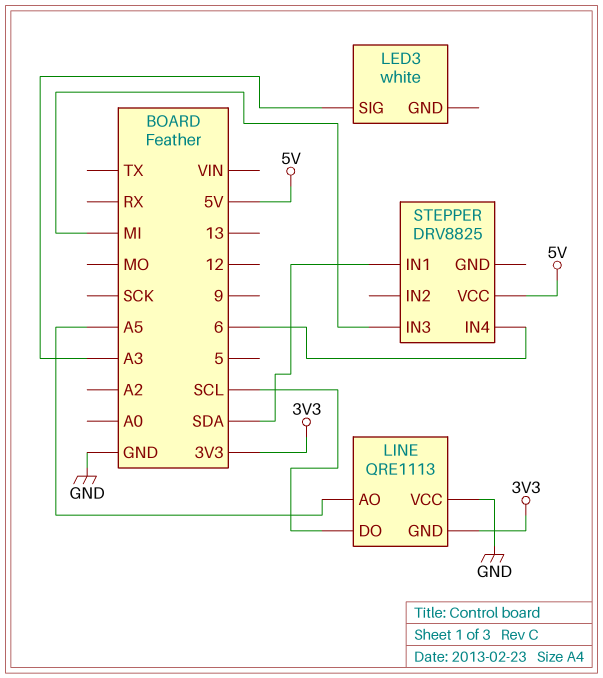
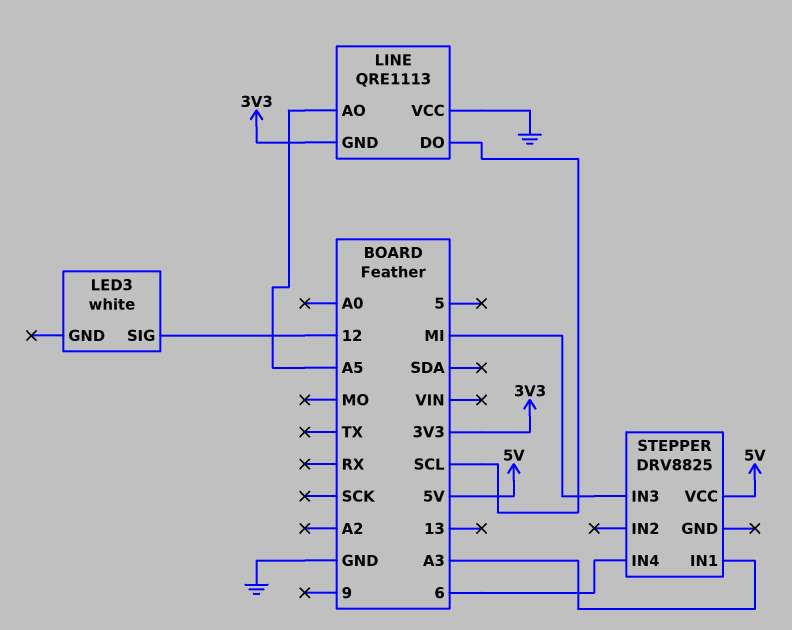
LED3 pin SIG: A3 -> 12
STEPPER pin IN1: SDA -> A3

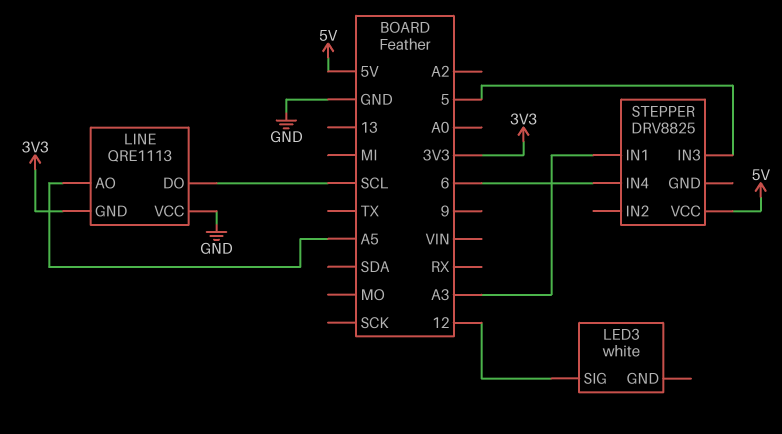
STEPPER pin IN3: MI -> 5

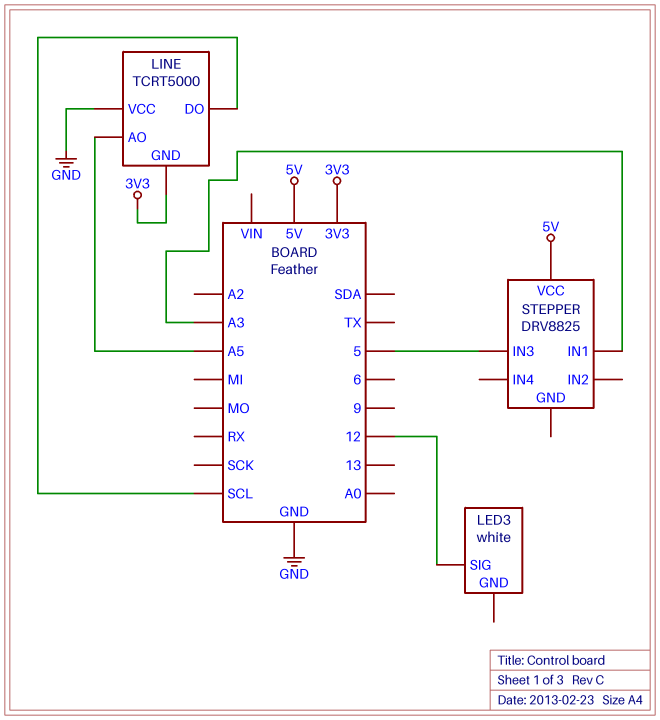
LINE: QRE1113 -> TCRT5000
STEPPER pin IN4: 6 -> none

